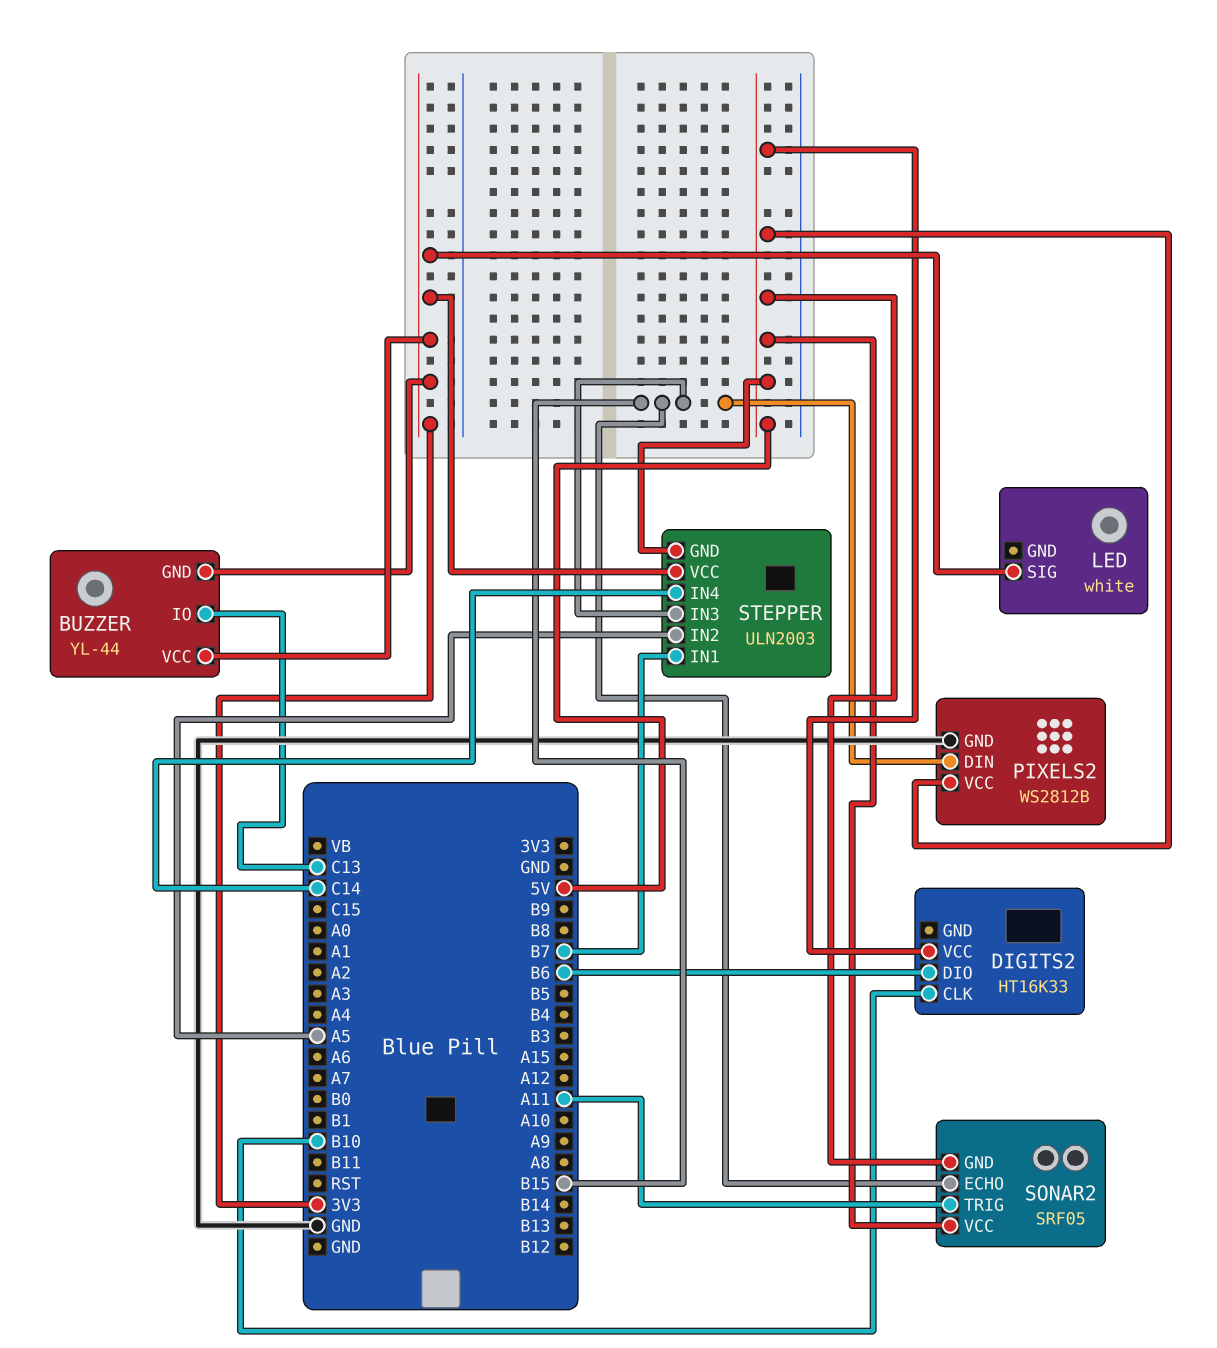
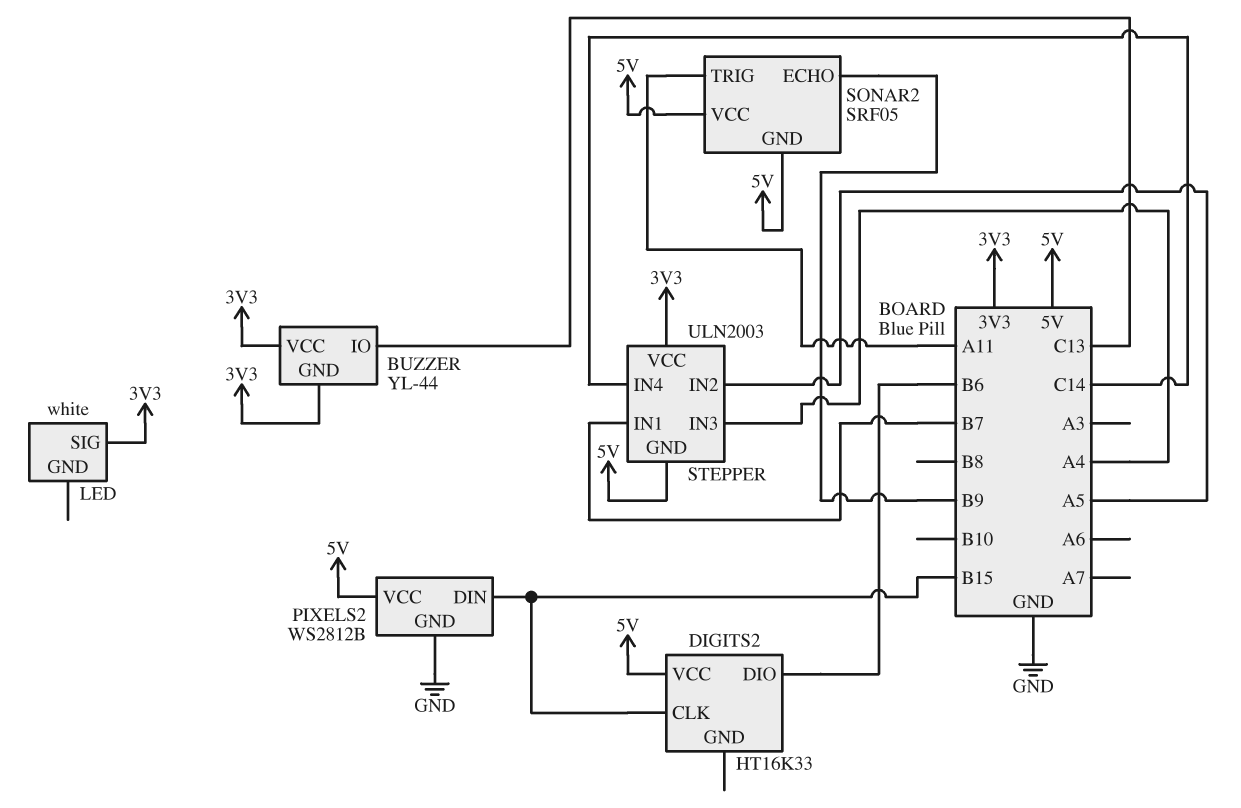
DIGITS2 pin CLK: B10 -> B15
SONAR2 pin ECHO: B15 -> B9
STEPPER pin IN3: B15 -> A4

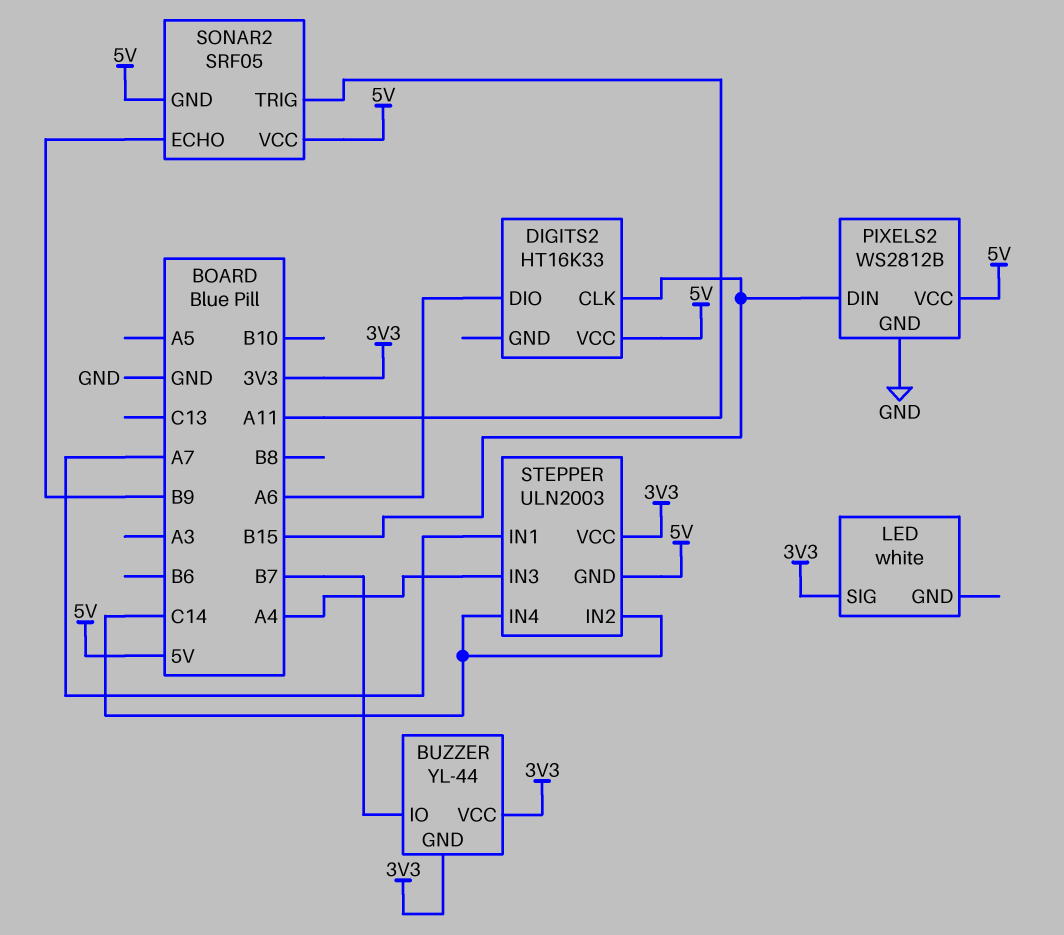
BUZZER pin IO: C13 -> B7
DIGITS2 pin DIO: B6 -> A6
STEPPER pin IN1: B7 -> A7
STEPPER pin IN2: A5 -> C14

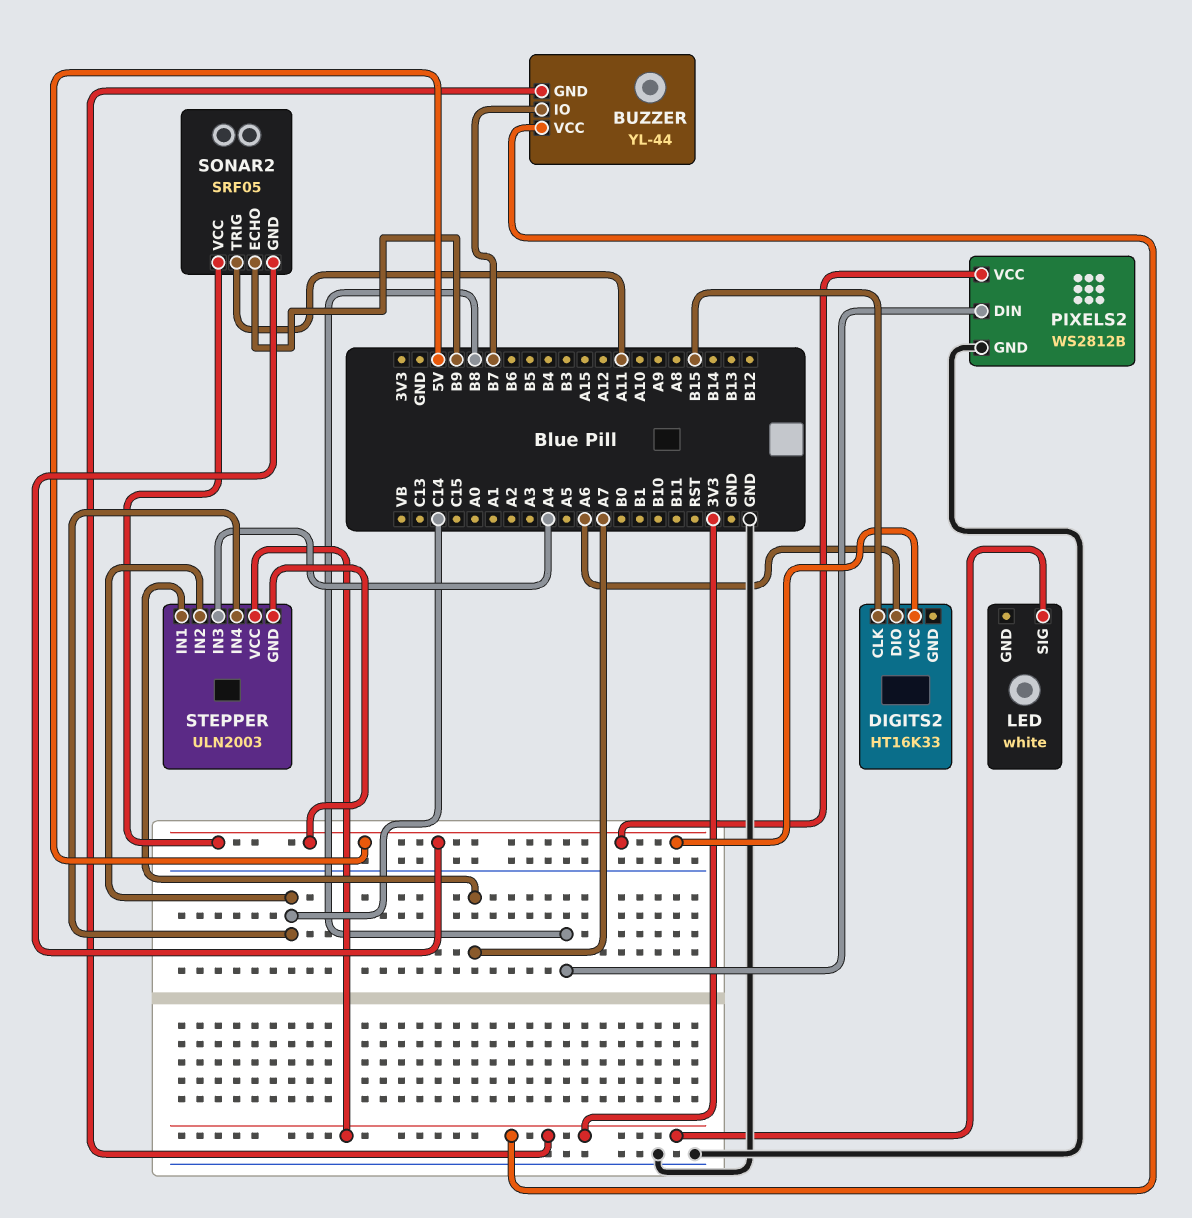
PIXELS2 pin DIN: B15 -> B8

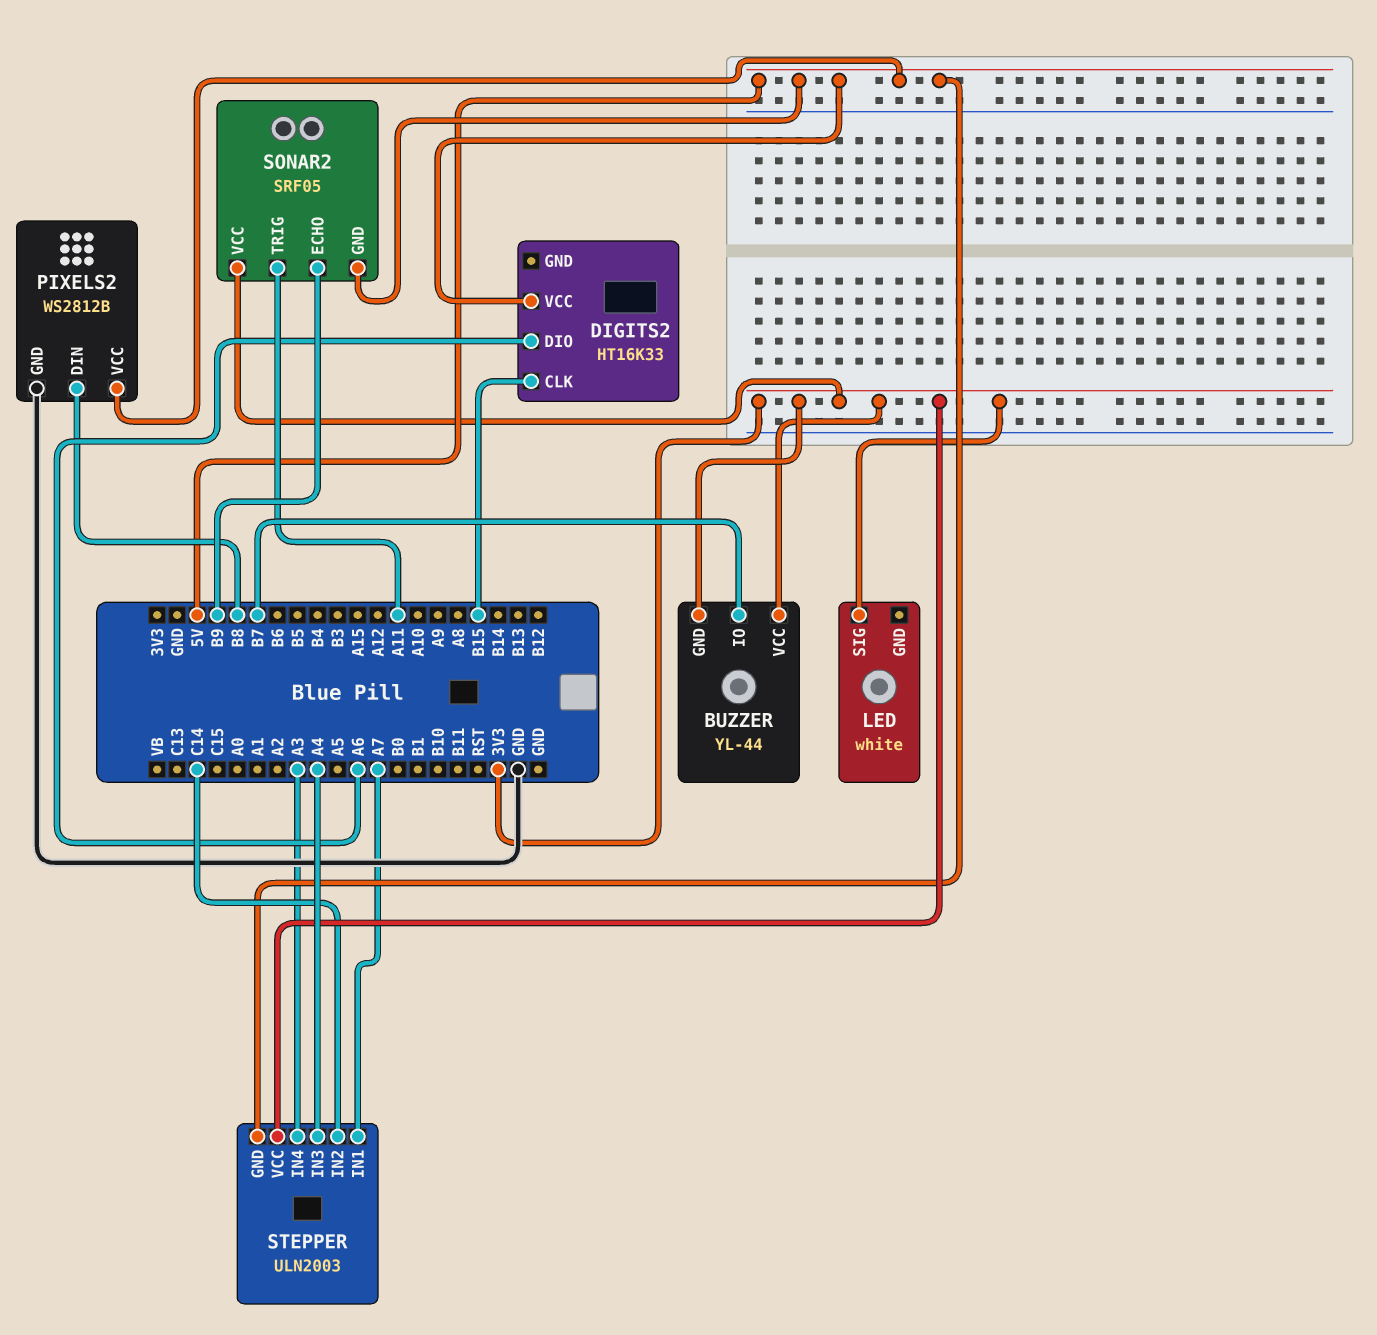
SONAR2 pin VCC: 5V -> 3V3
STEPPER pin IN4: C14 -> A3

